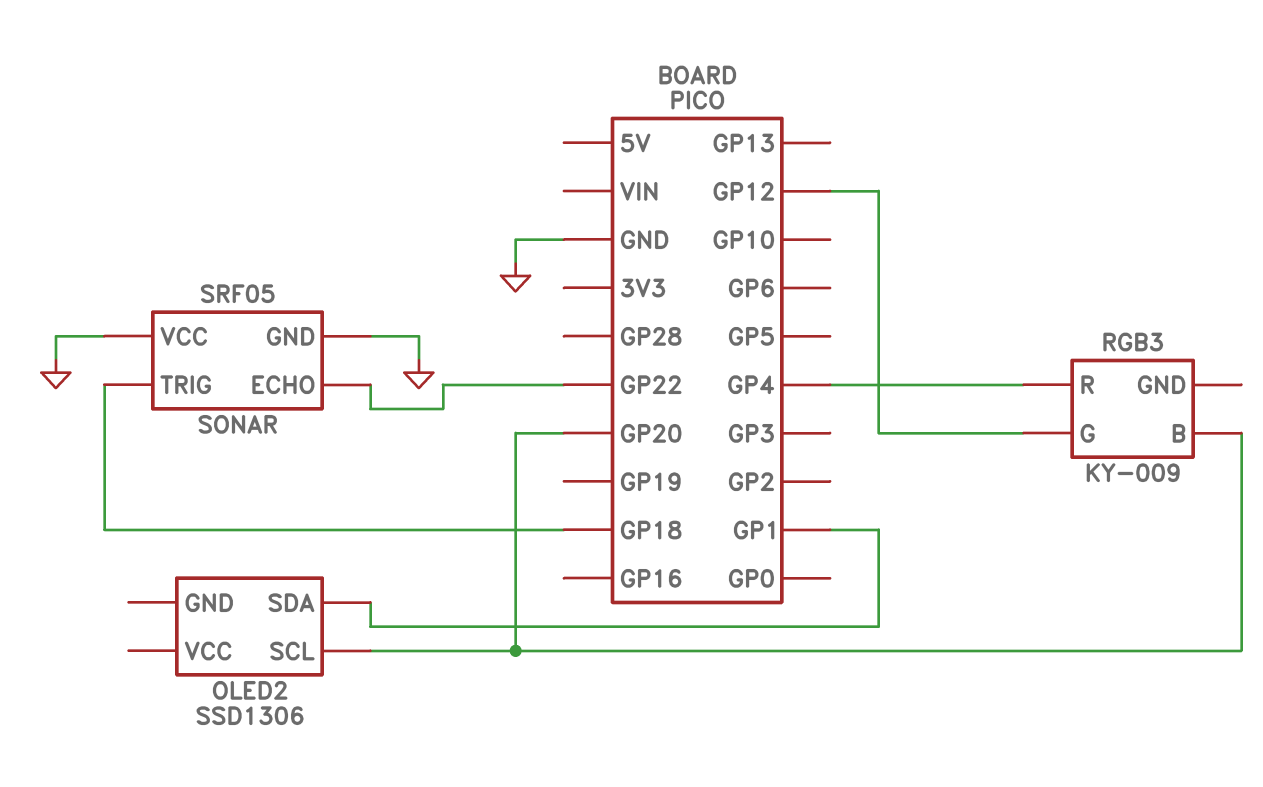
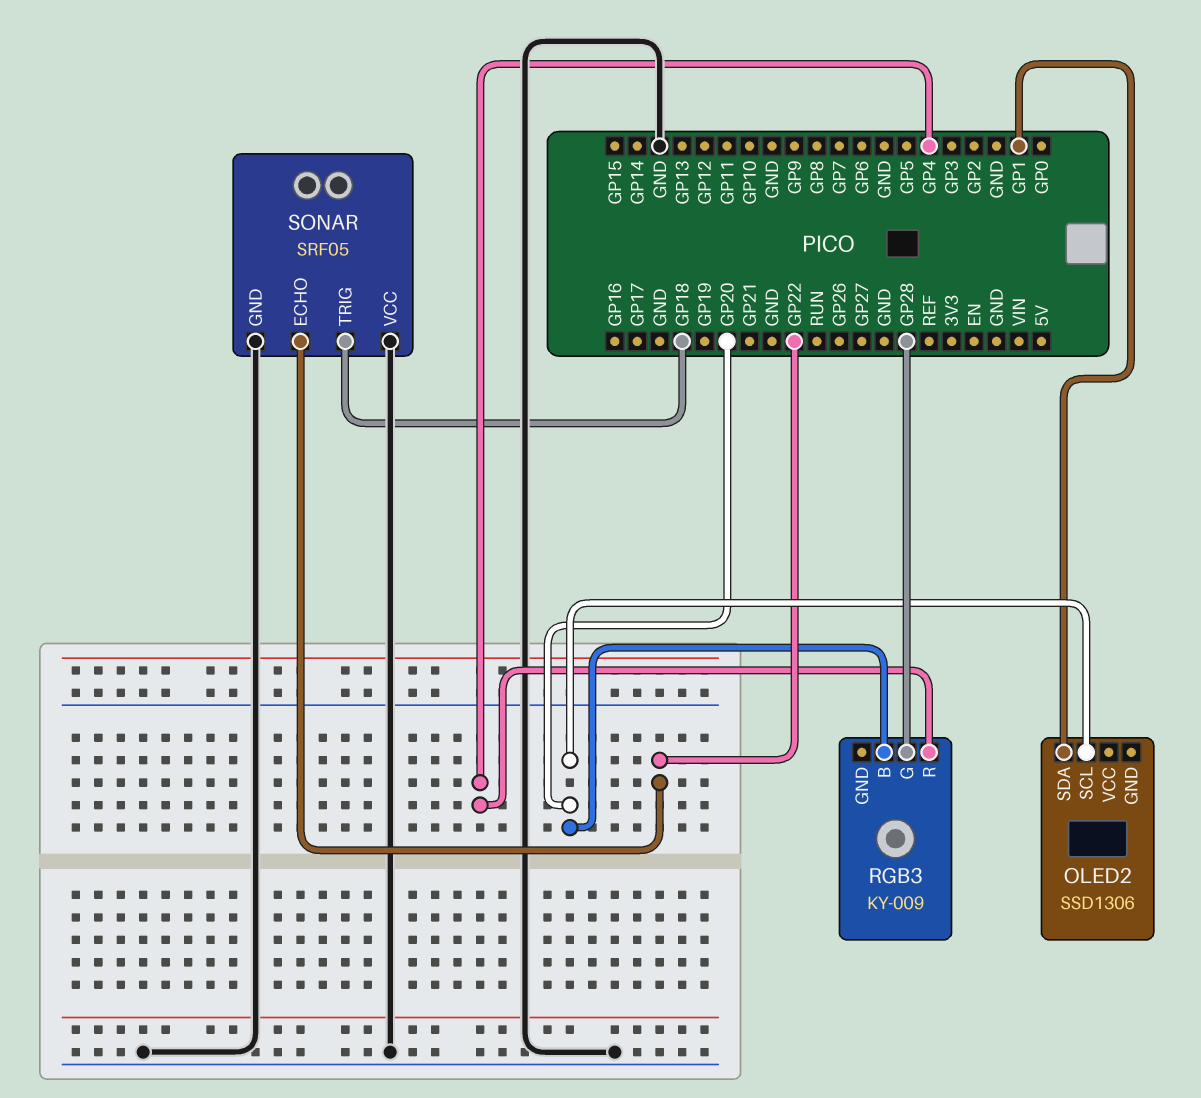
RGB3 pin G: GP12 -> GP28

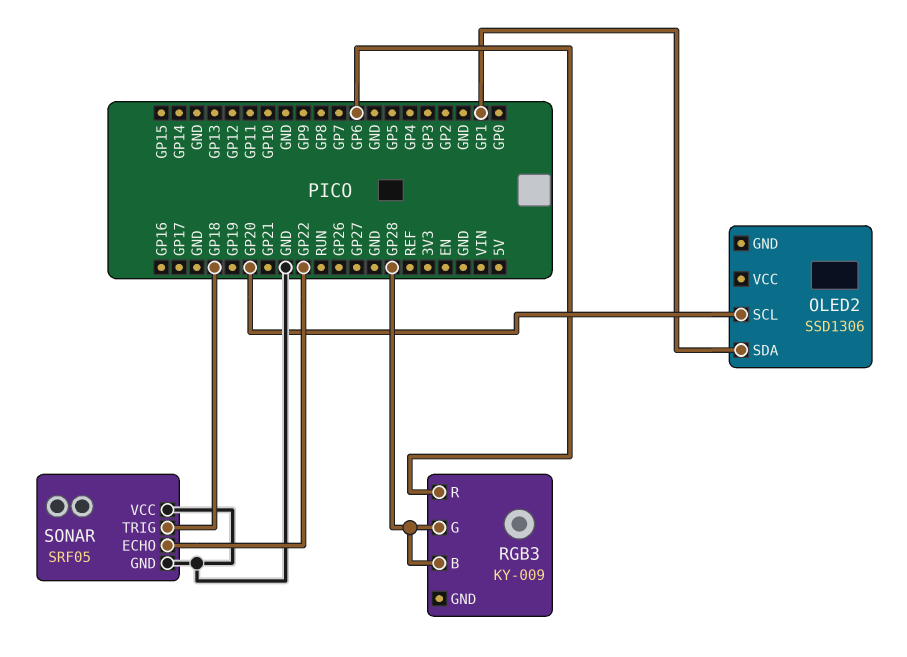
RGB3 pin B: GP20 -> GP28
RGB3 pin R: GP4 -> GP6

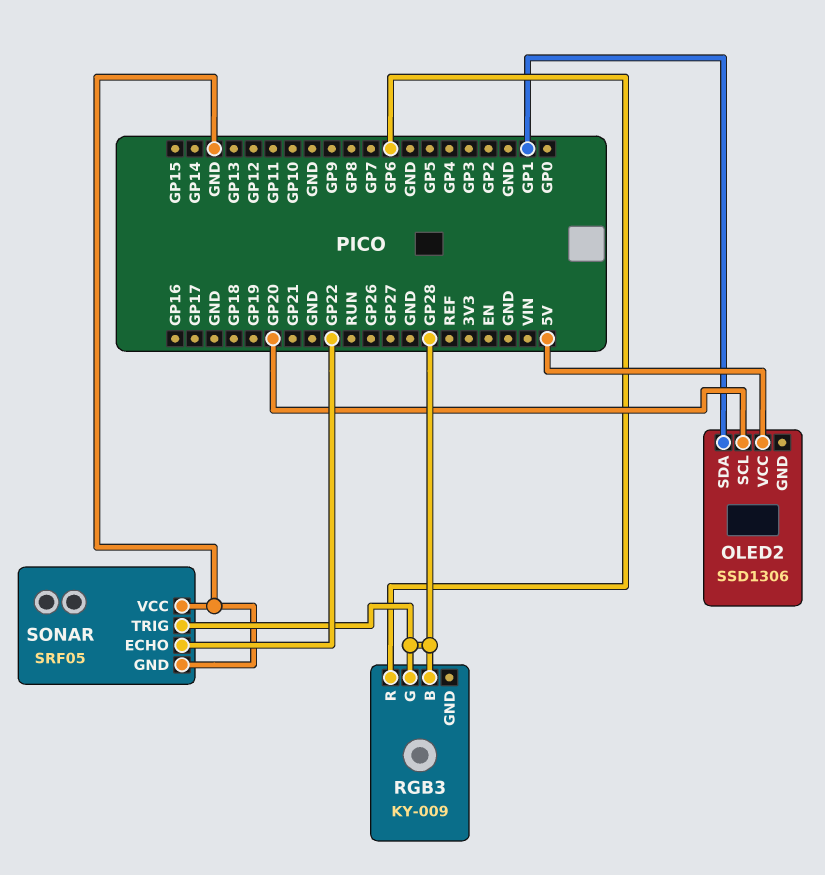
OLED2 pin VCC: none -> 5V
SONAR pin TRIG: GP18 -> GP28

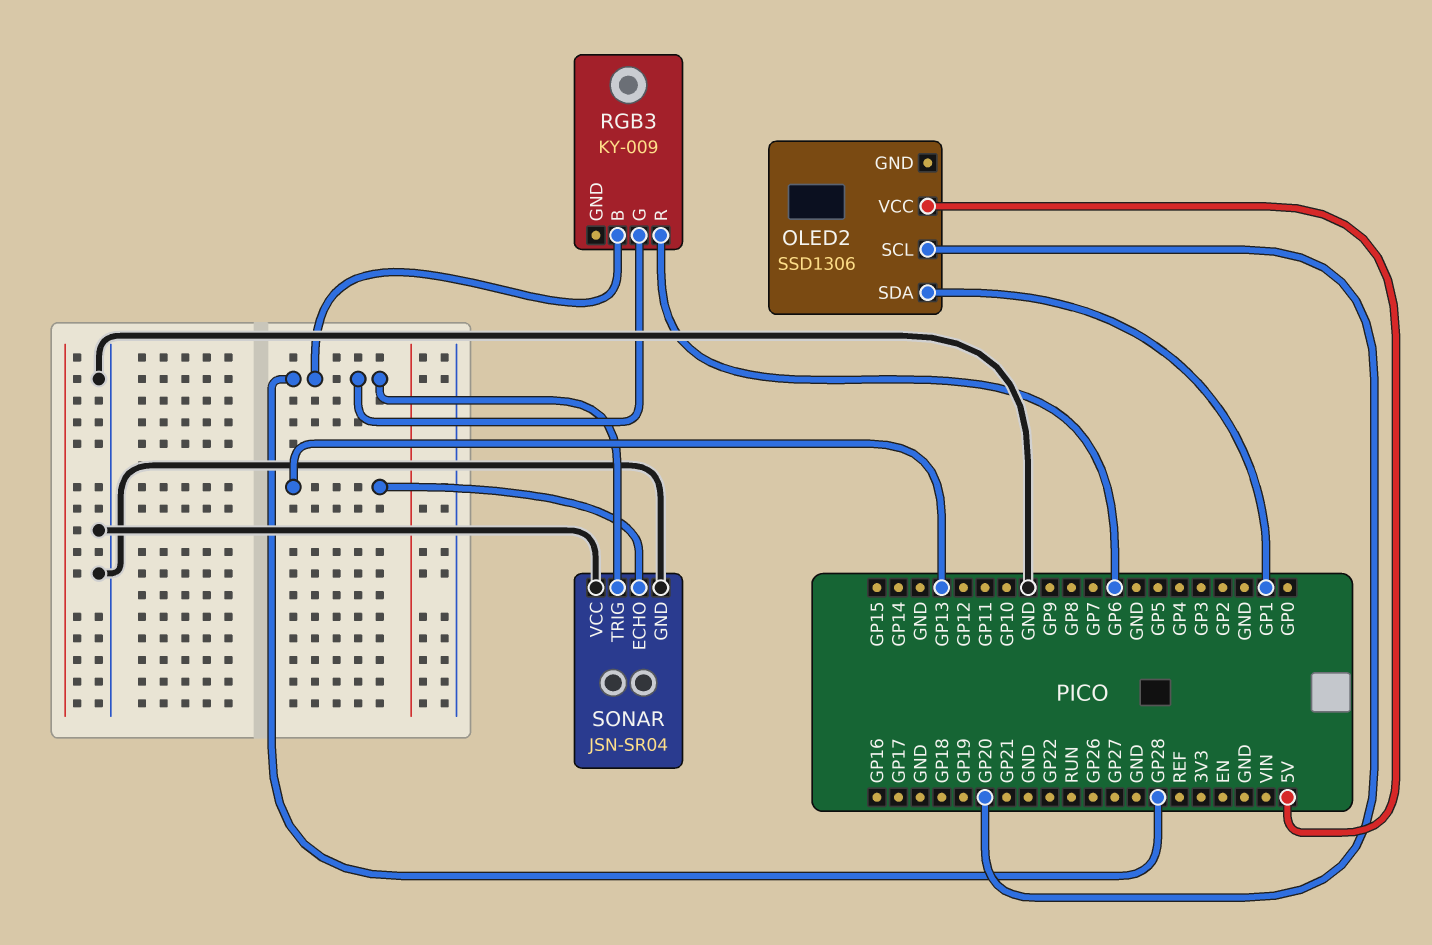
SONAR: SRF05 -> JSN-SR04
SONAR pin ECHO: GP22 -> GP13

